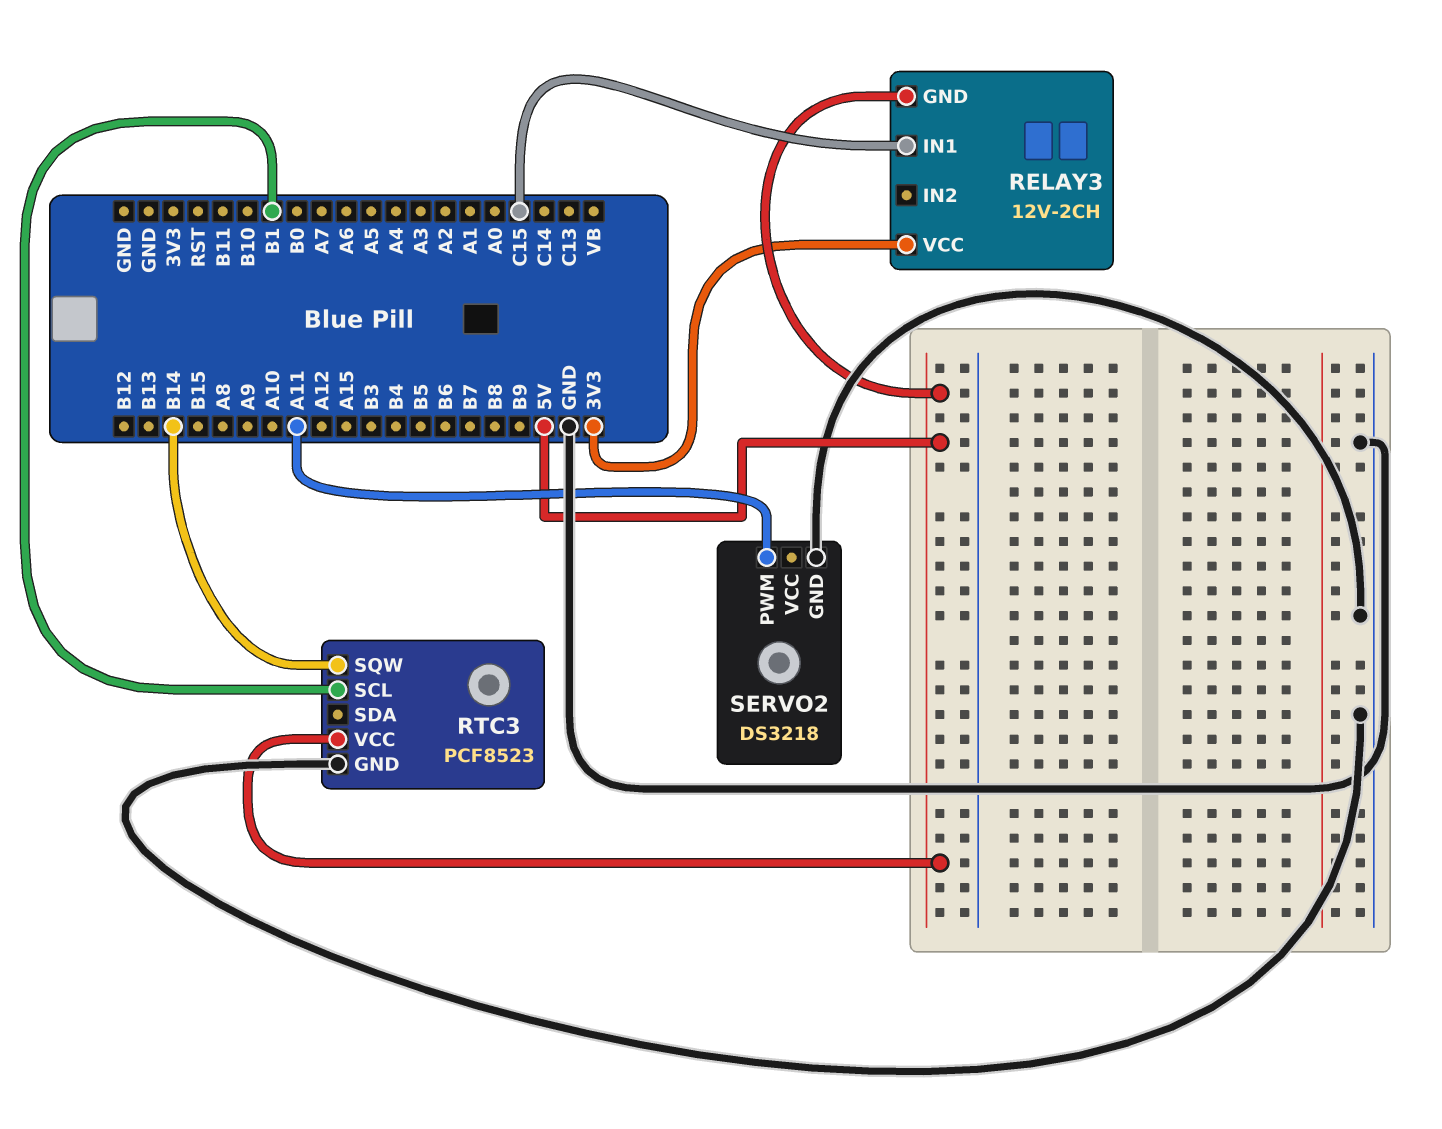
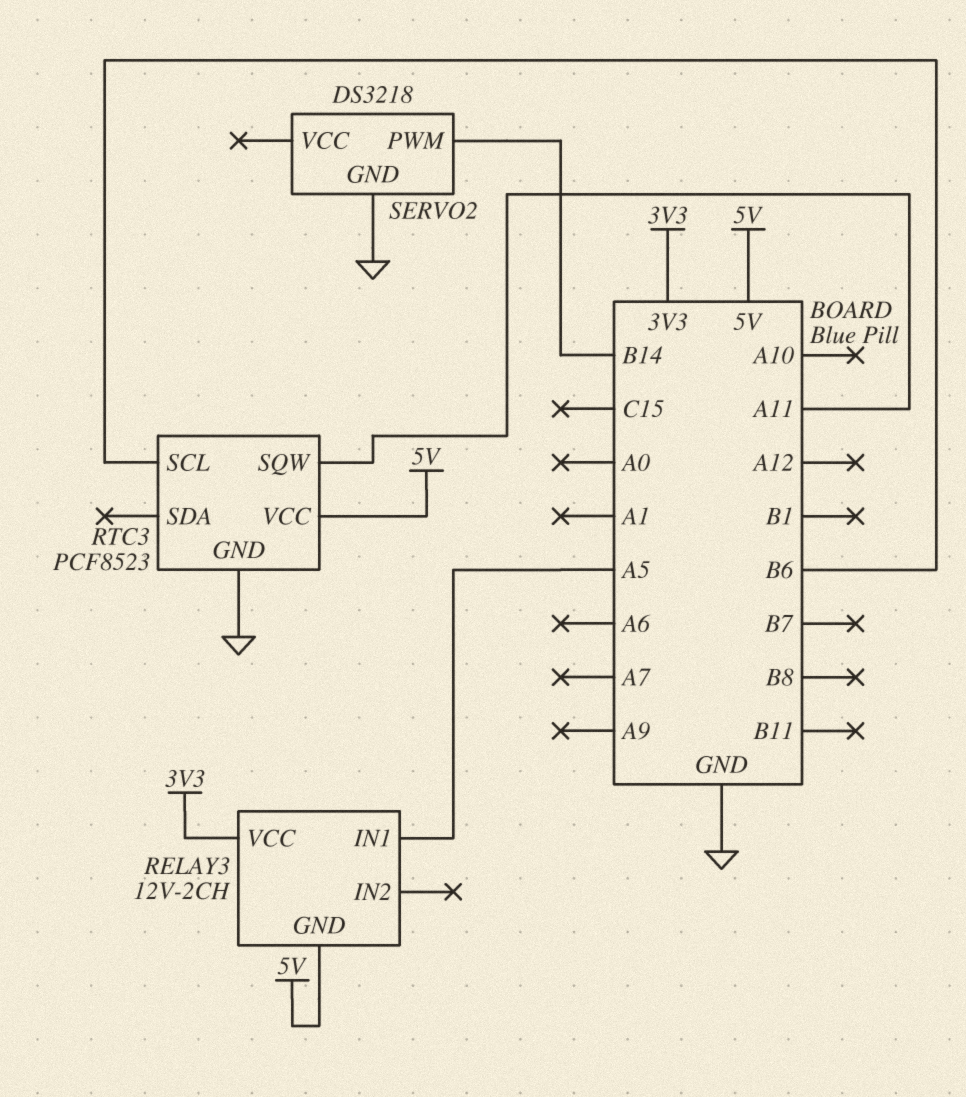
RELAY3 pin IN1: C15 -> A5
RTC3 pin SCL: B1 -> B6
RTC3 pin SQW: B14 -> A11
SERVO2 pin PWM: A11 -> B14

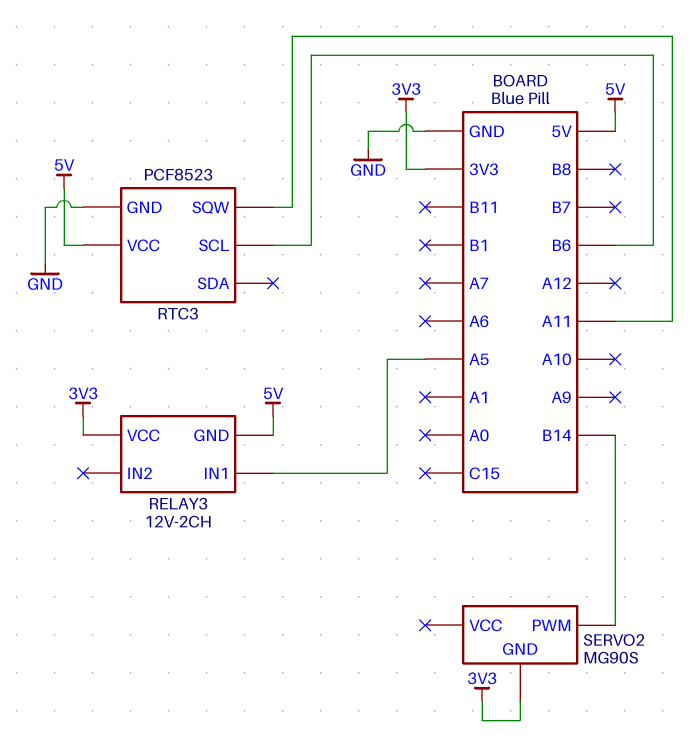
SERVO2: DS3218 -> MG90S
SERVO2 pin GND: GND -> 3V3

